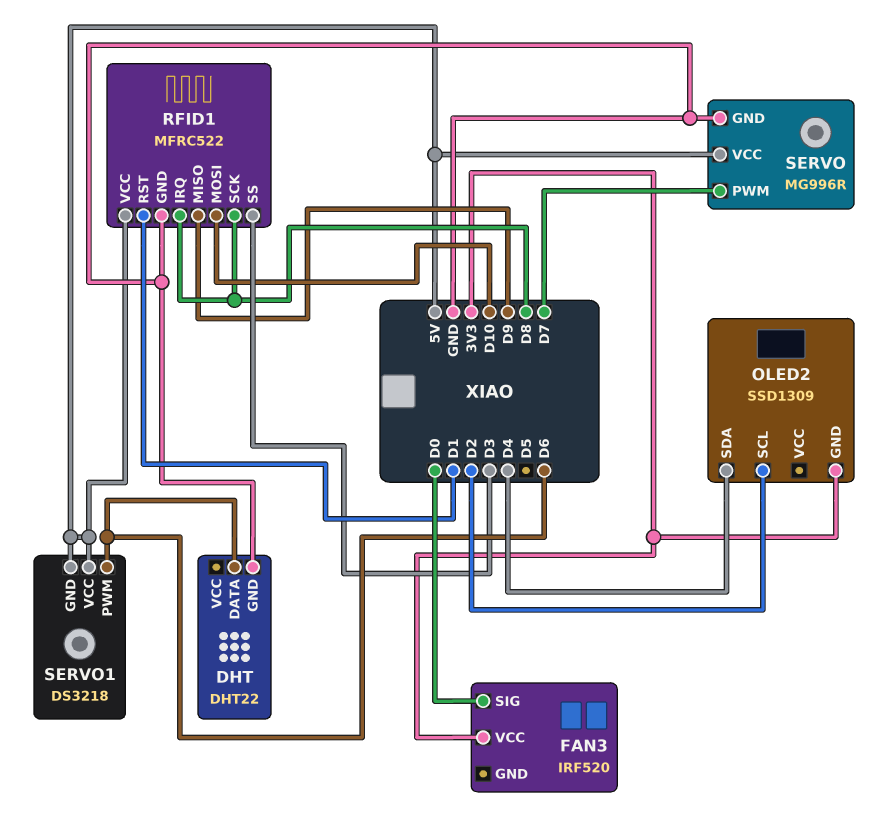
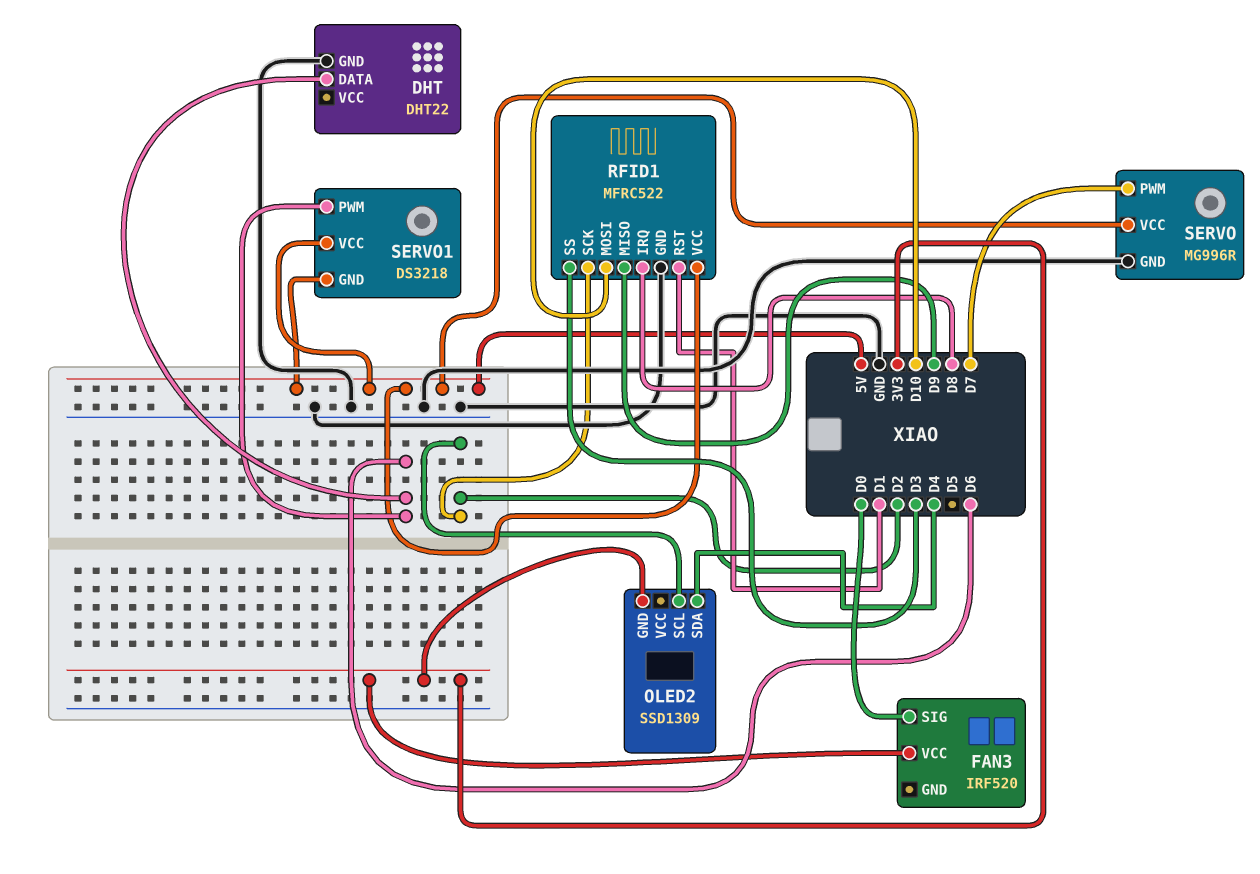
RFID1 pin SCK: D8 -> D2

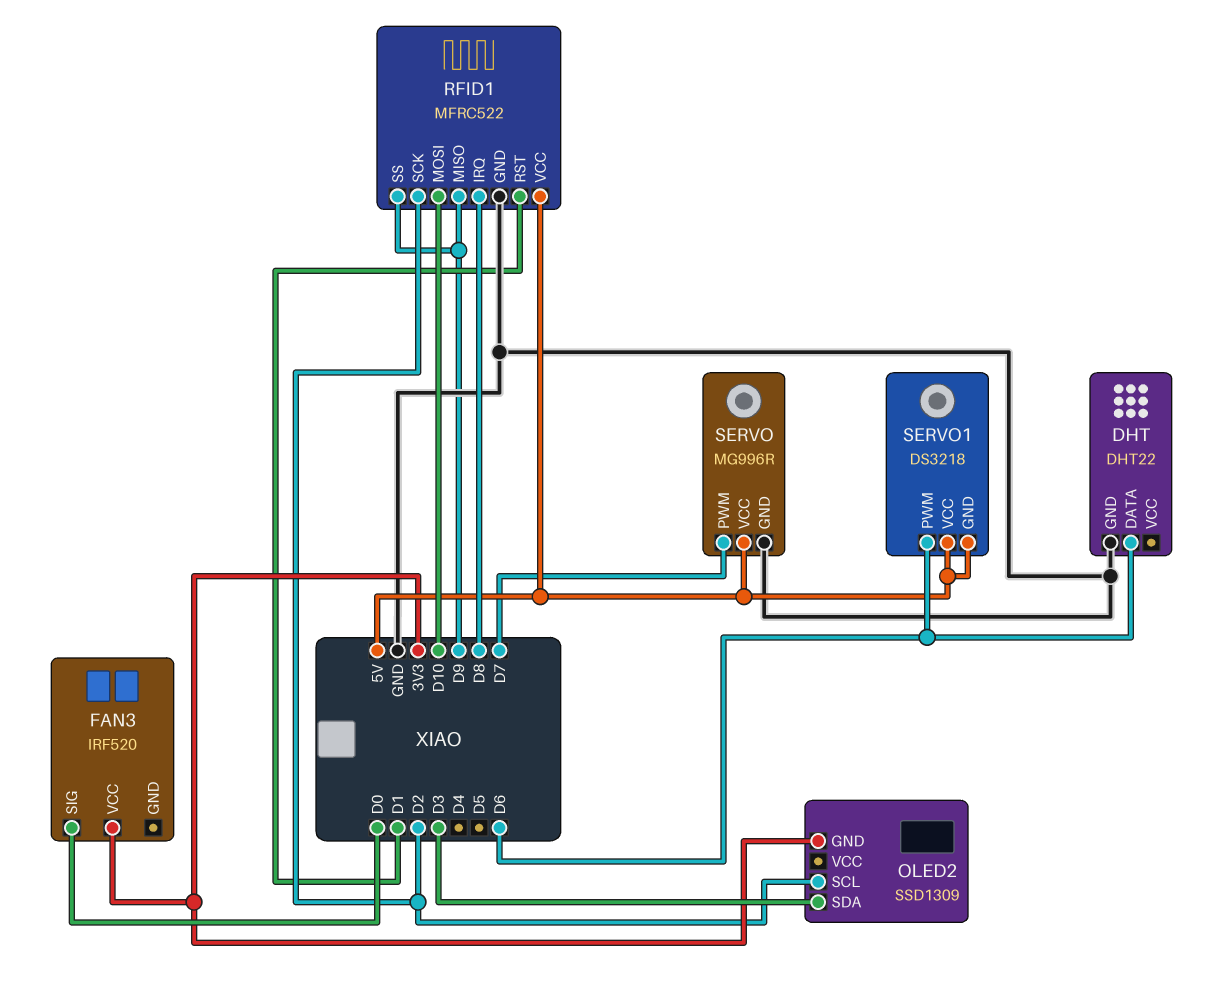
OLED2 pin SDA: D4 -> D3
RFID1 pin SS: D3 -> D9

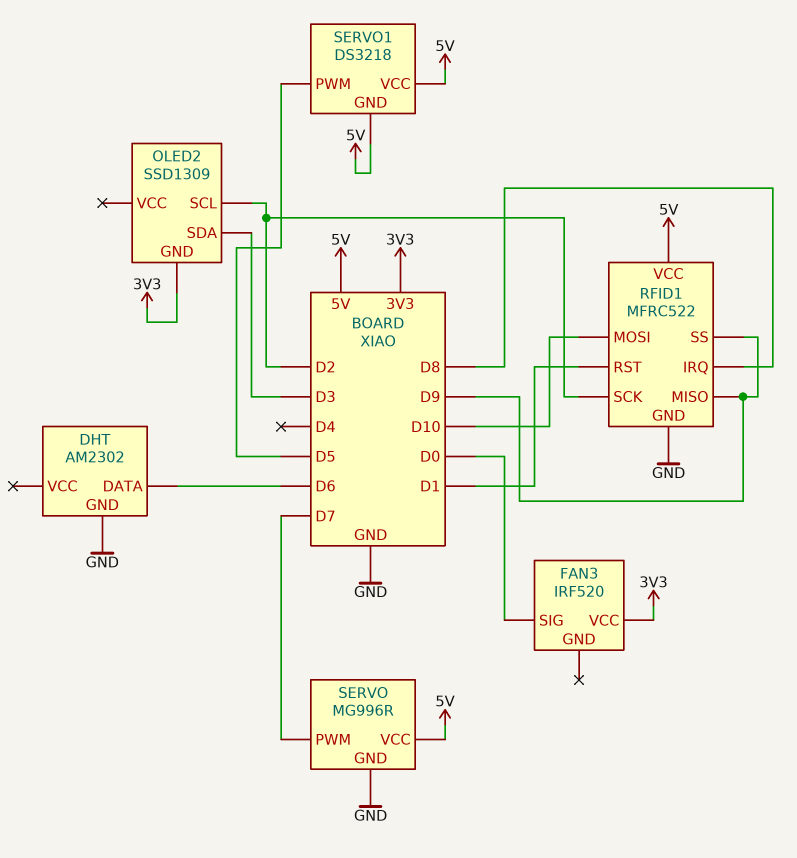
DHT: DHT22 -> AM2302
SERVO1 pin PWM: D6 -> D5

